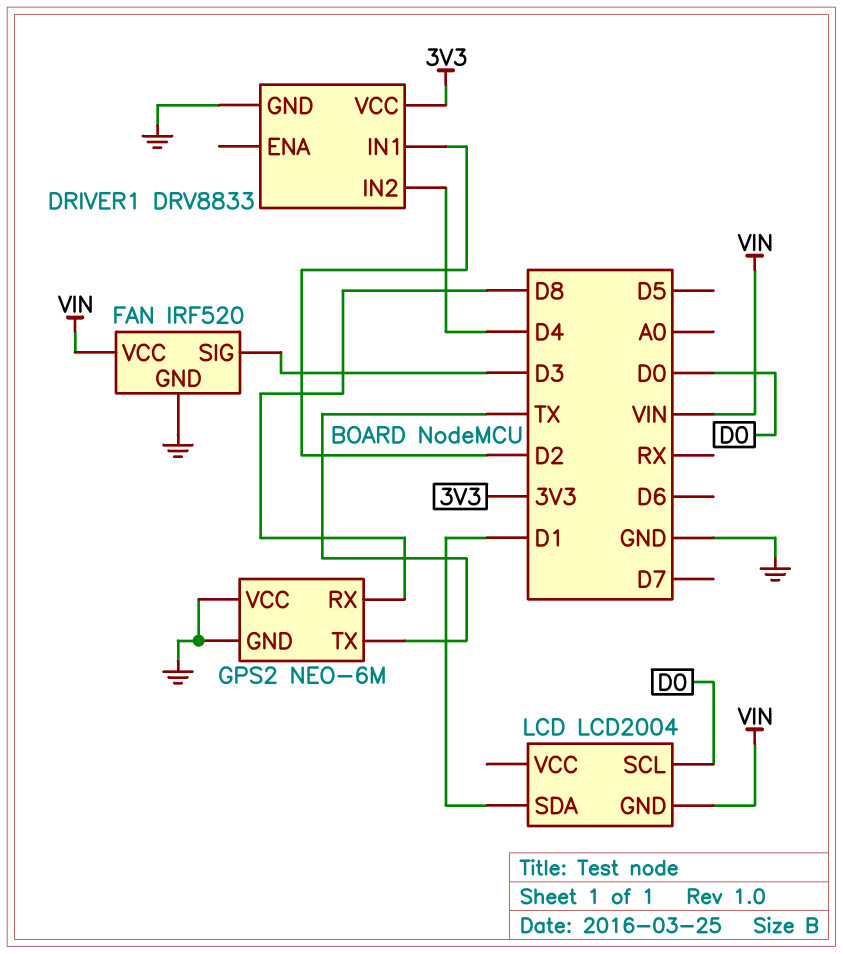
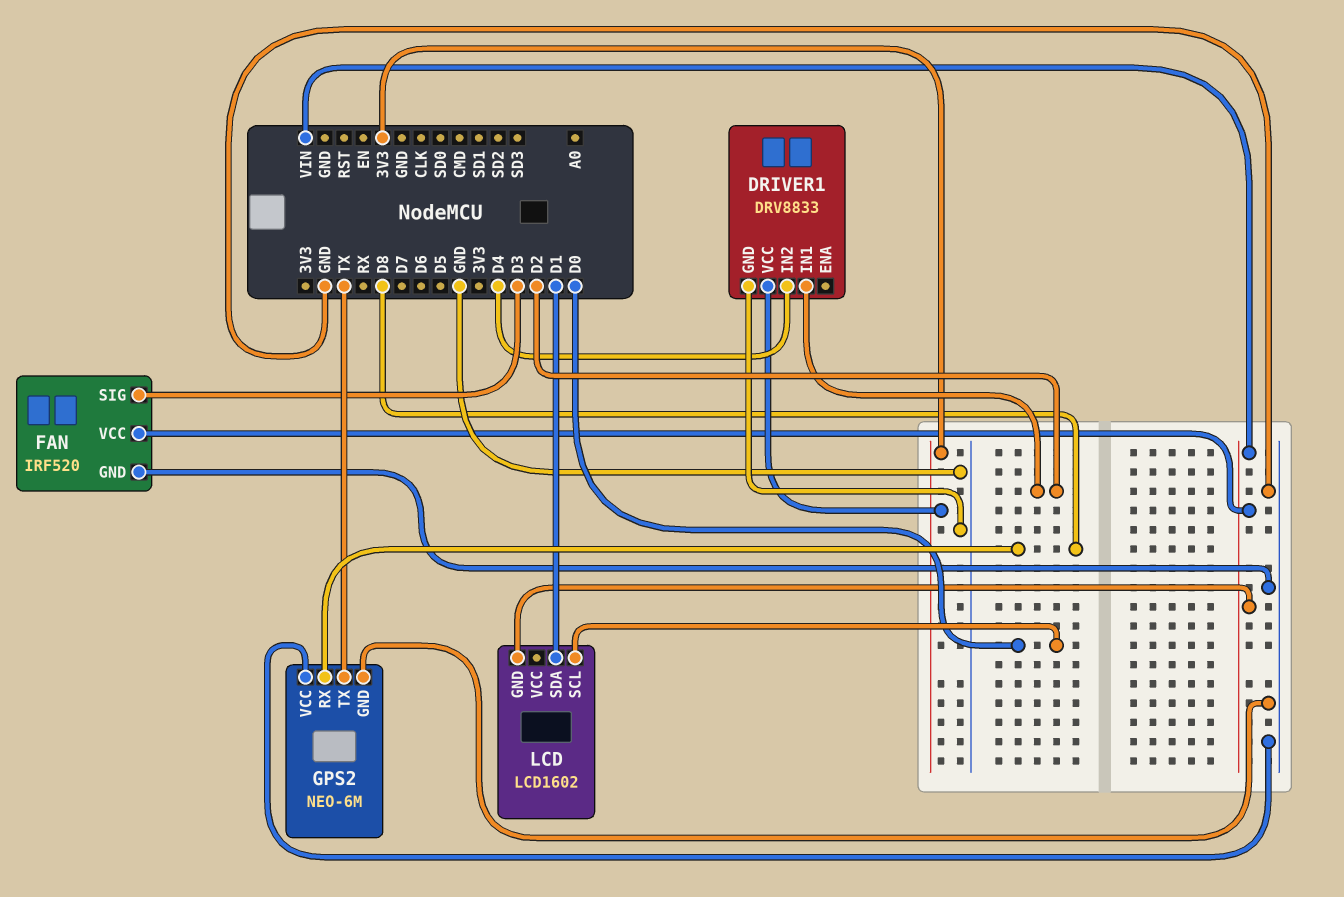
LCD: LCD2004 -> LCD1602

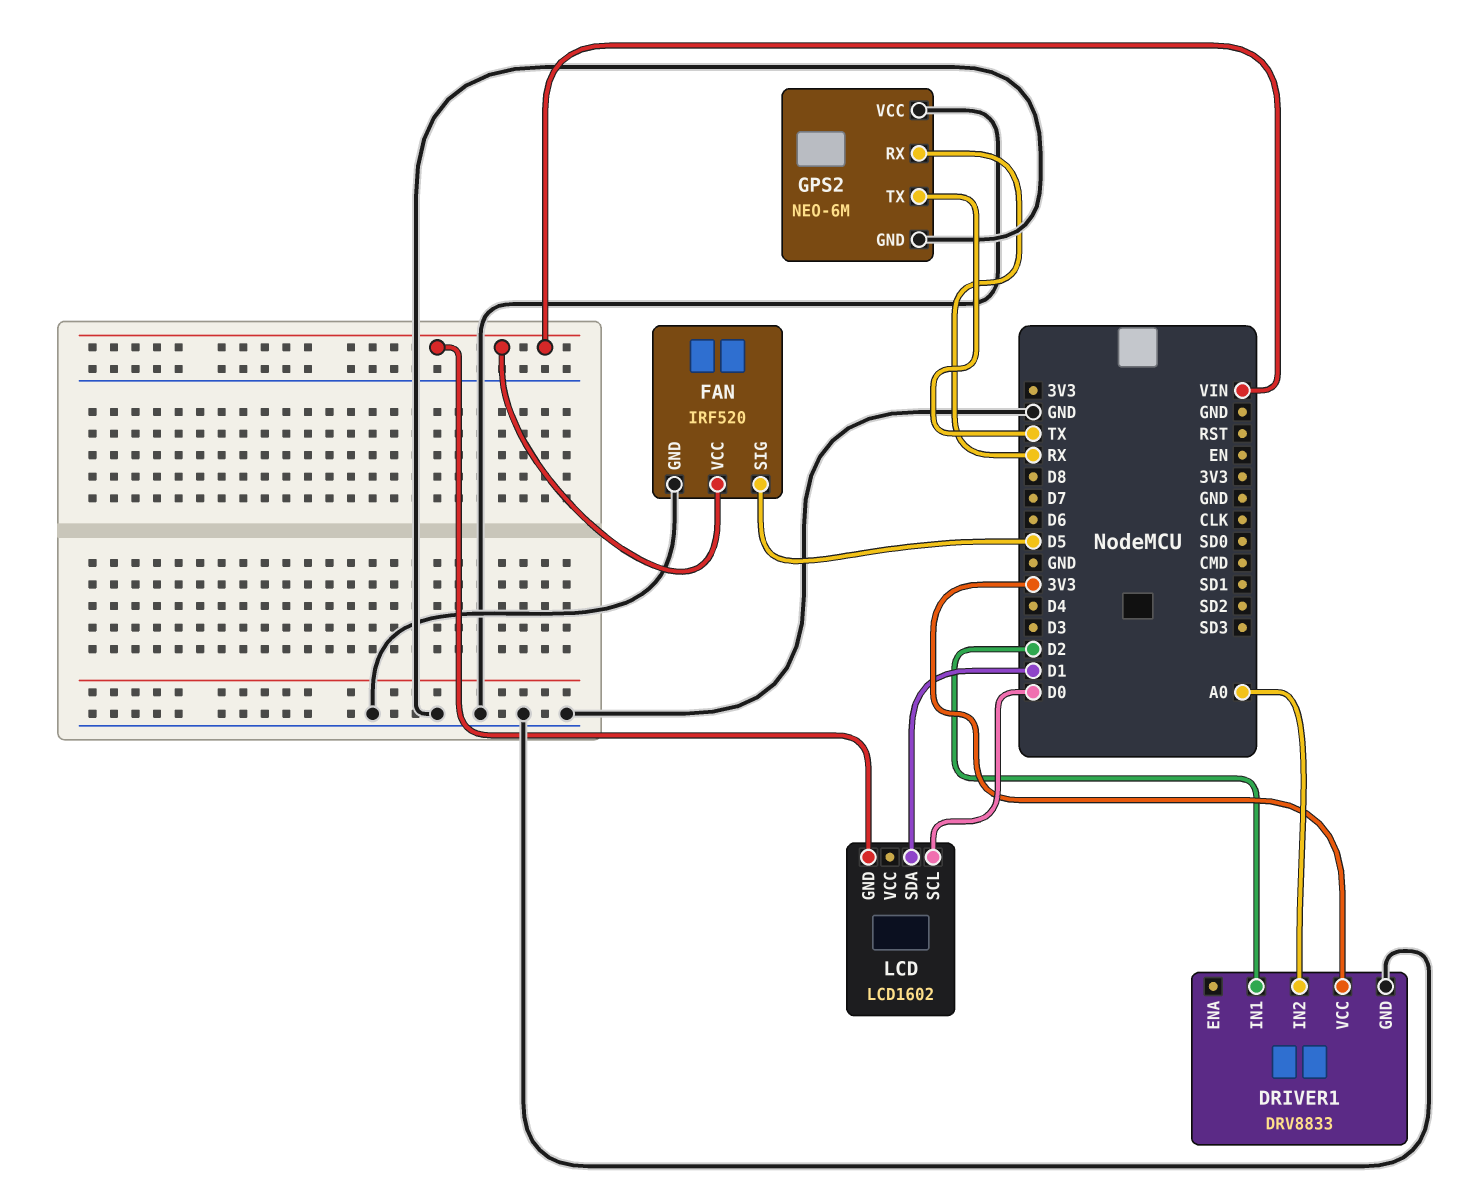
DRIVER1 pin IN2: D4 -> A0
FAN pin SIG: D3 -> D5
GPS2 pin RX: D8 -> RX

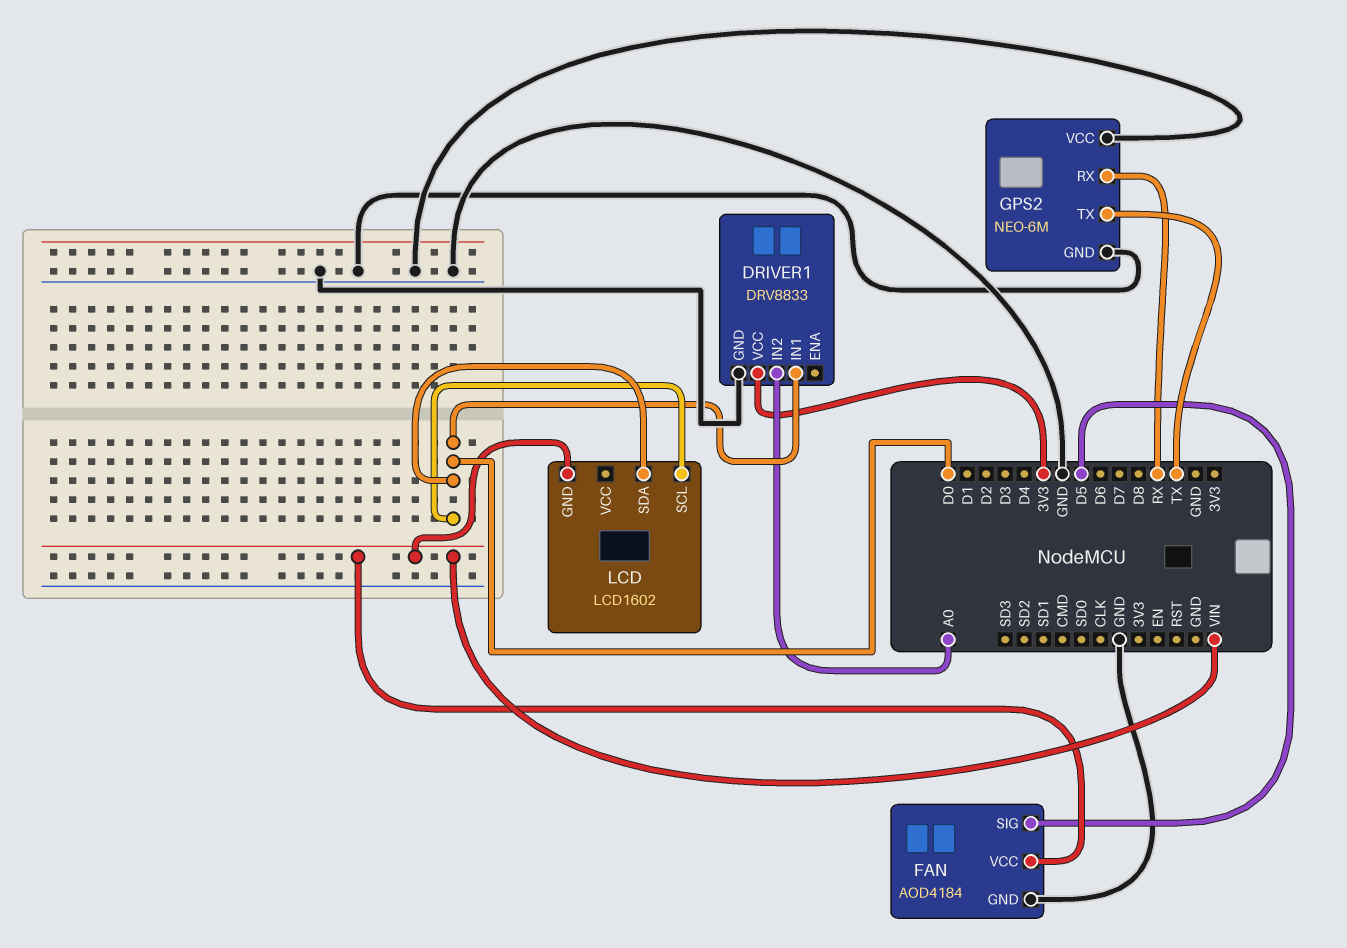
DRIVER1 pin IN1: D2 -> D0
FAN: IRF520 -> AOD4184
LCD pin SDA: D1 -> D0

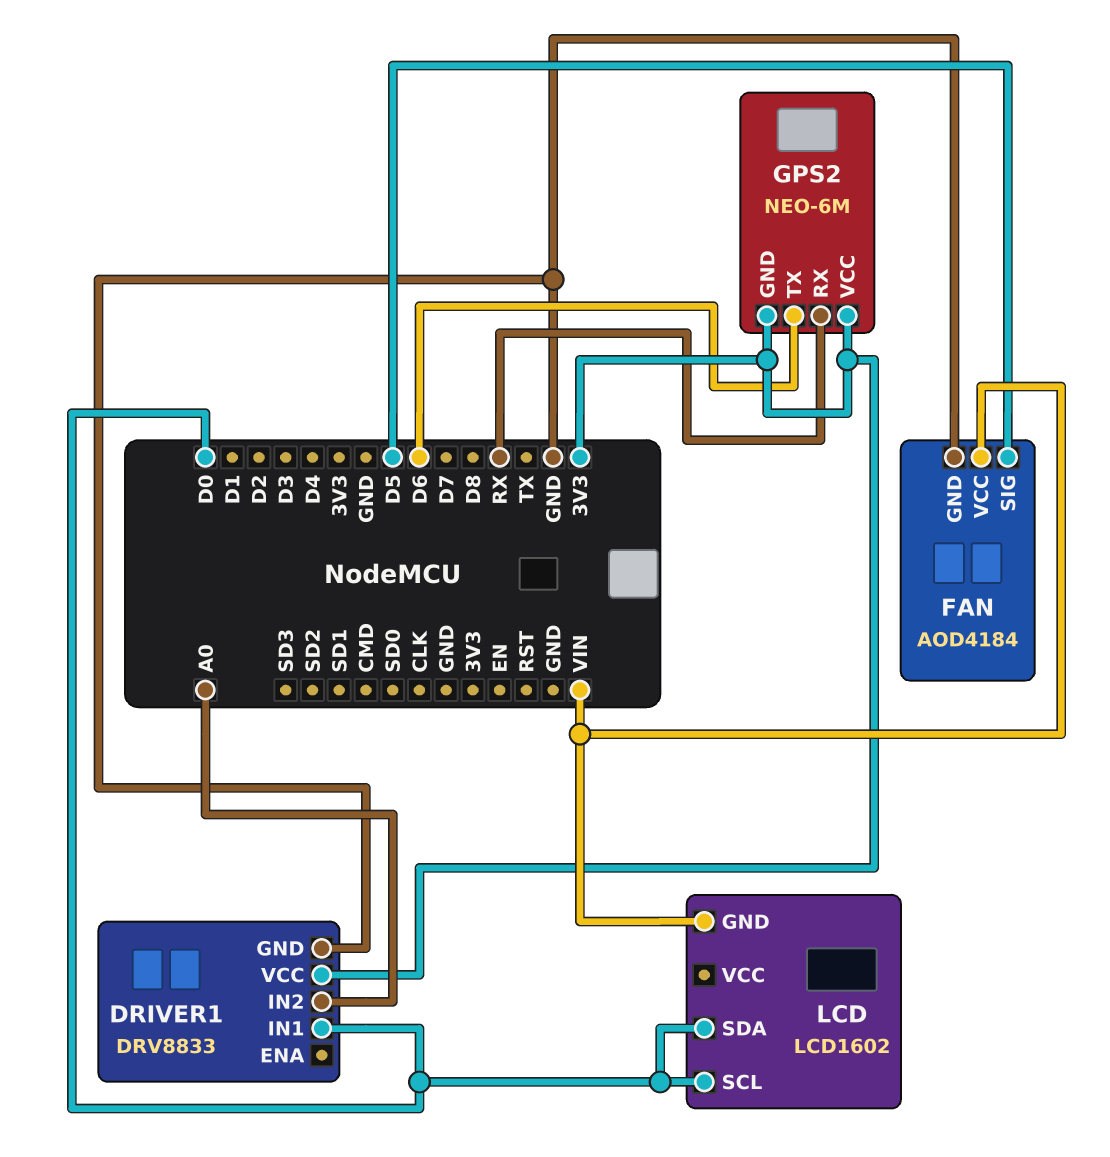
GPS2 pin GND: GND -> 3V3
GPS2 pin TX: TX -> D6
GPS2 pin VCC: GND -> 3V3

